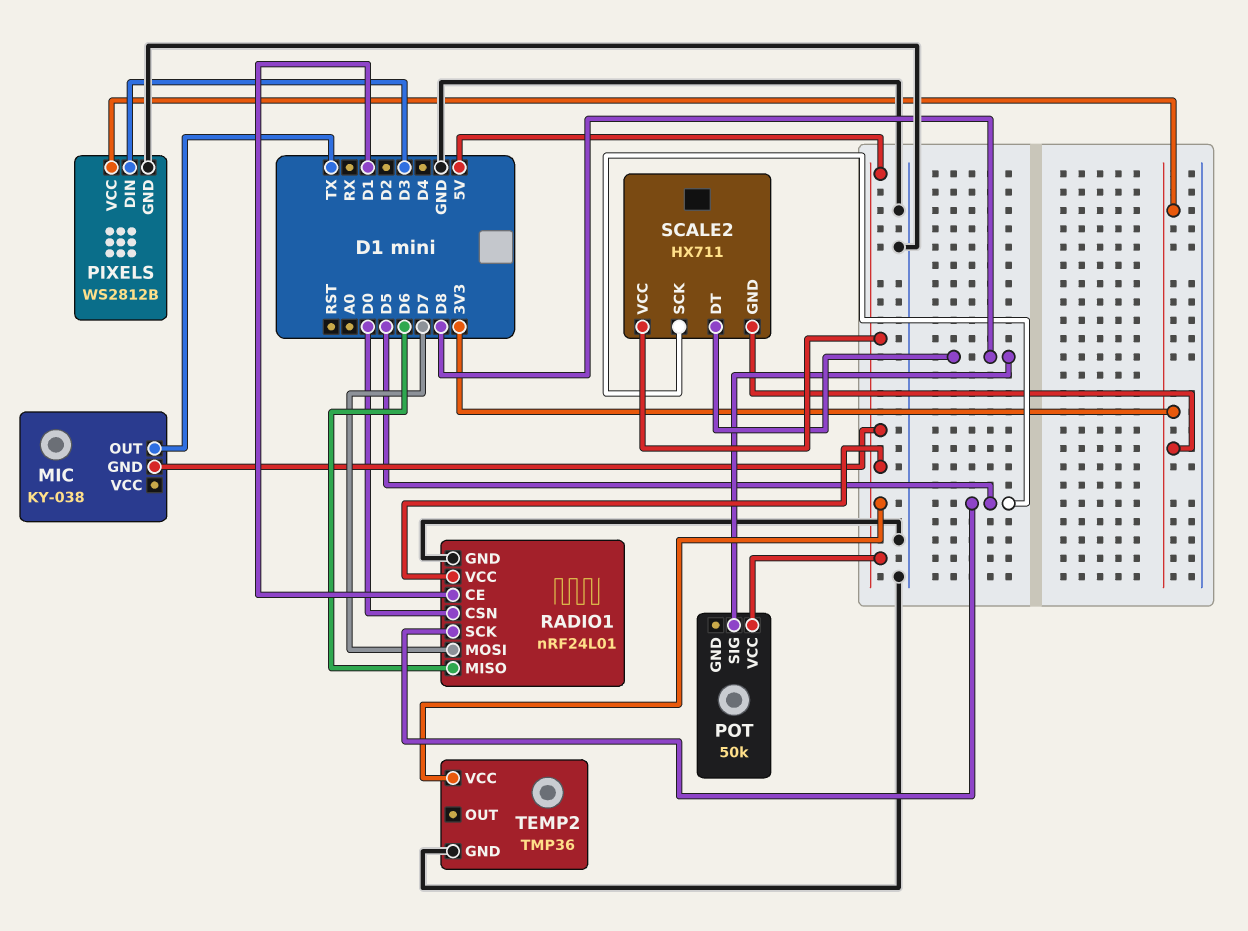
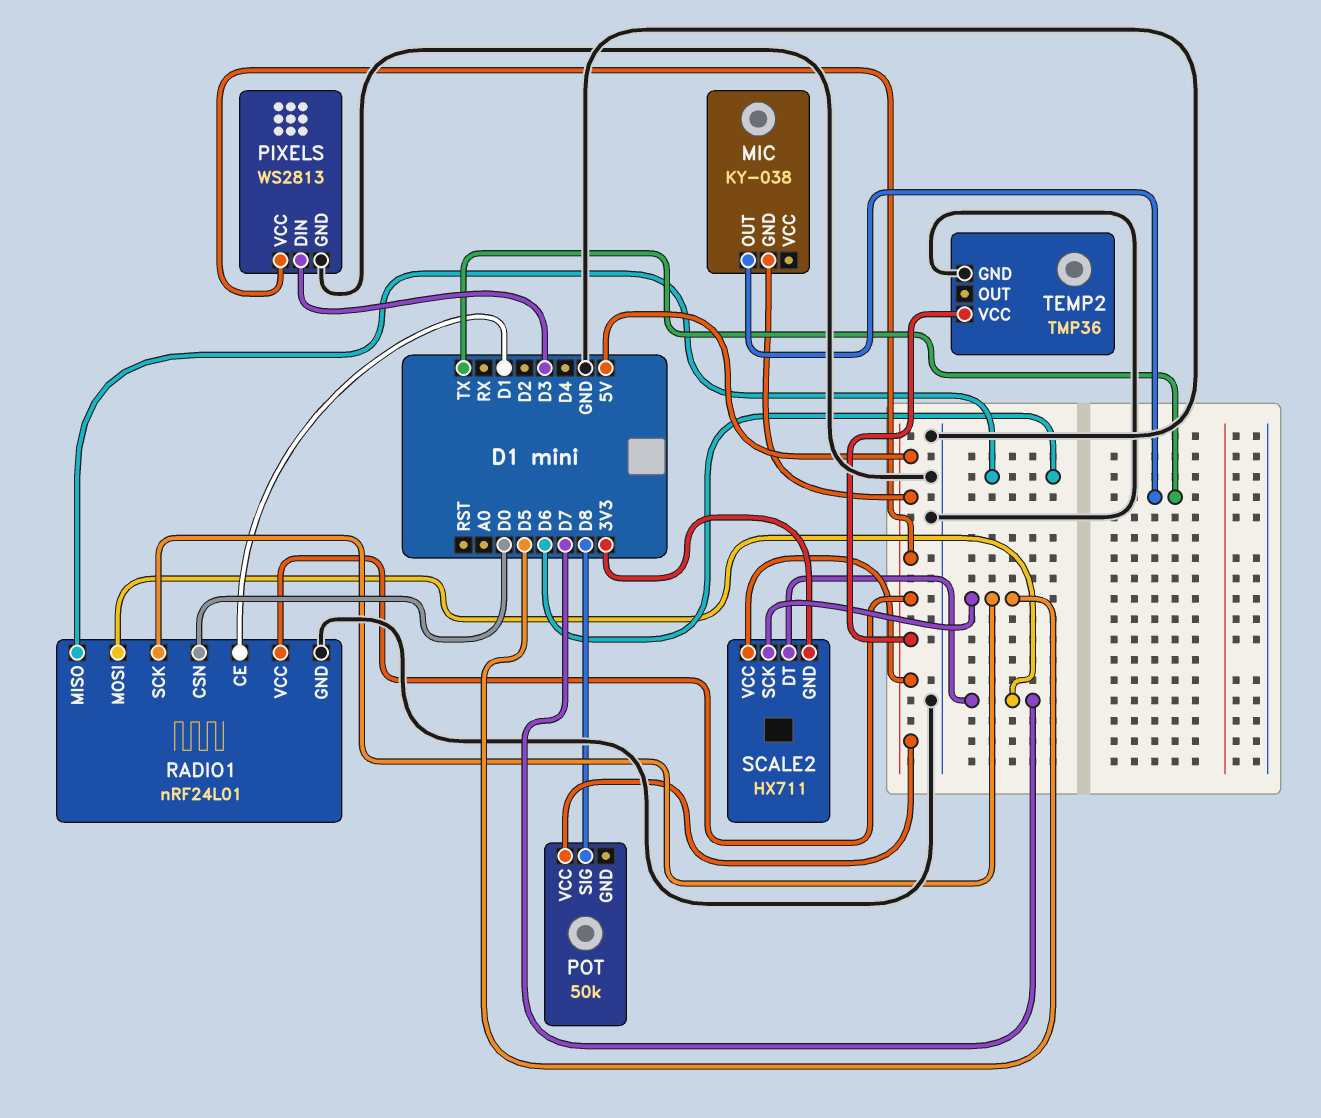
PIXELS: WS2812B -> WS2813
PIXELS pin VCC: 3V3 -> 5V
SCALE2 pin DT: D8 -> D7

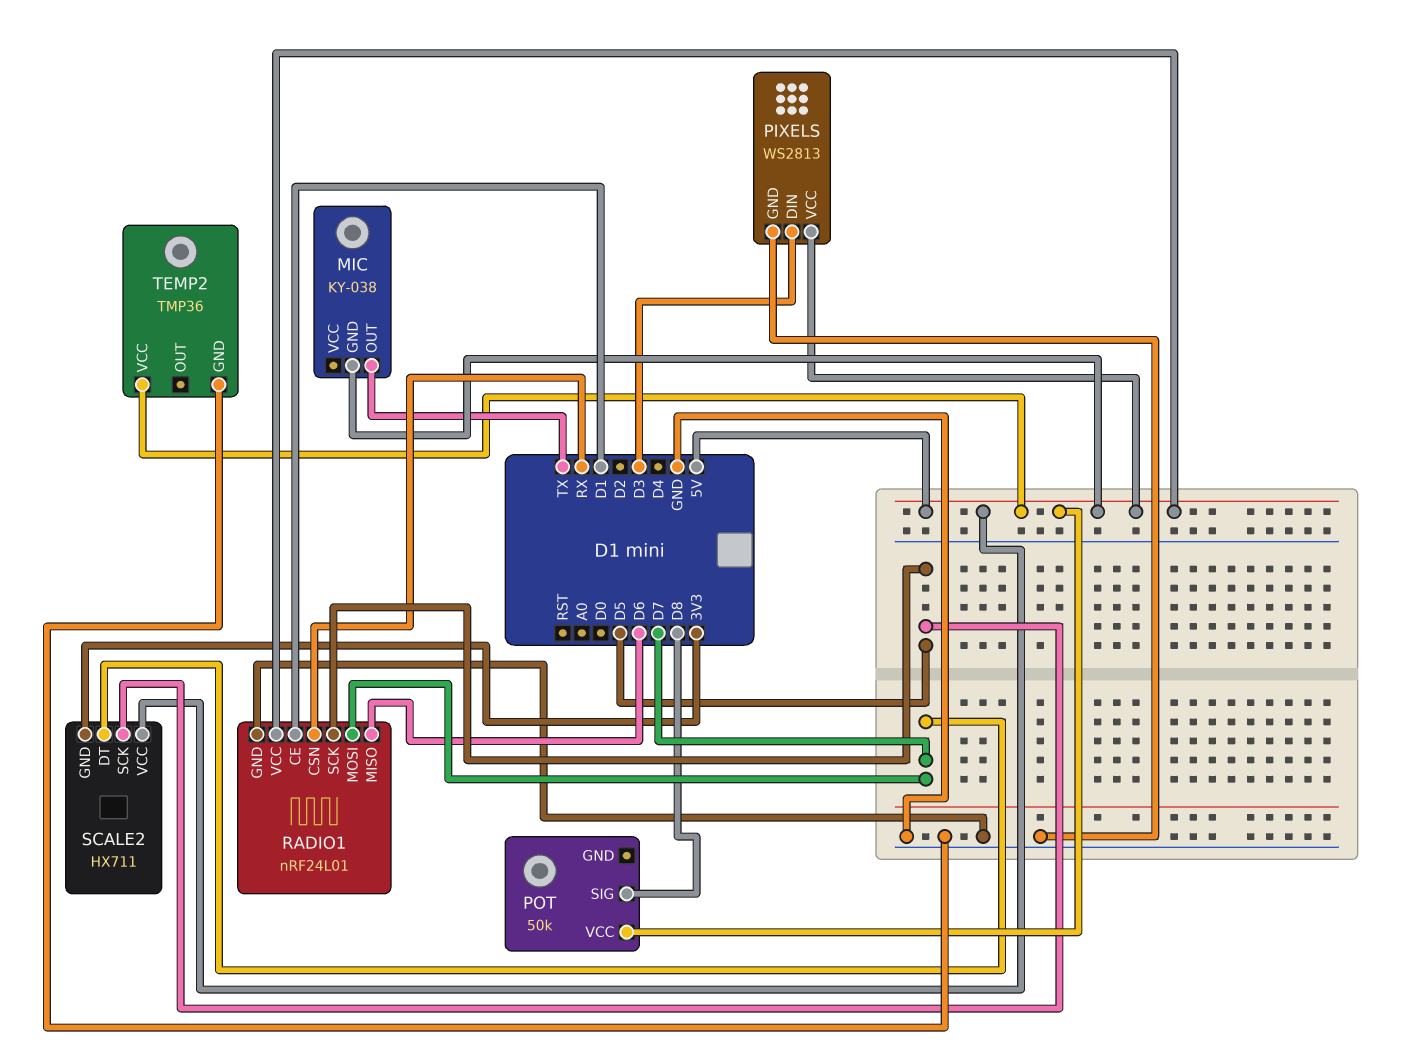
RADIO1 pin CSN: D0 -> RX

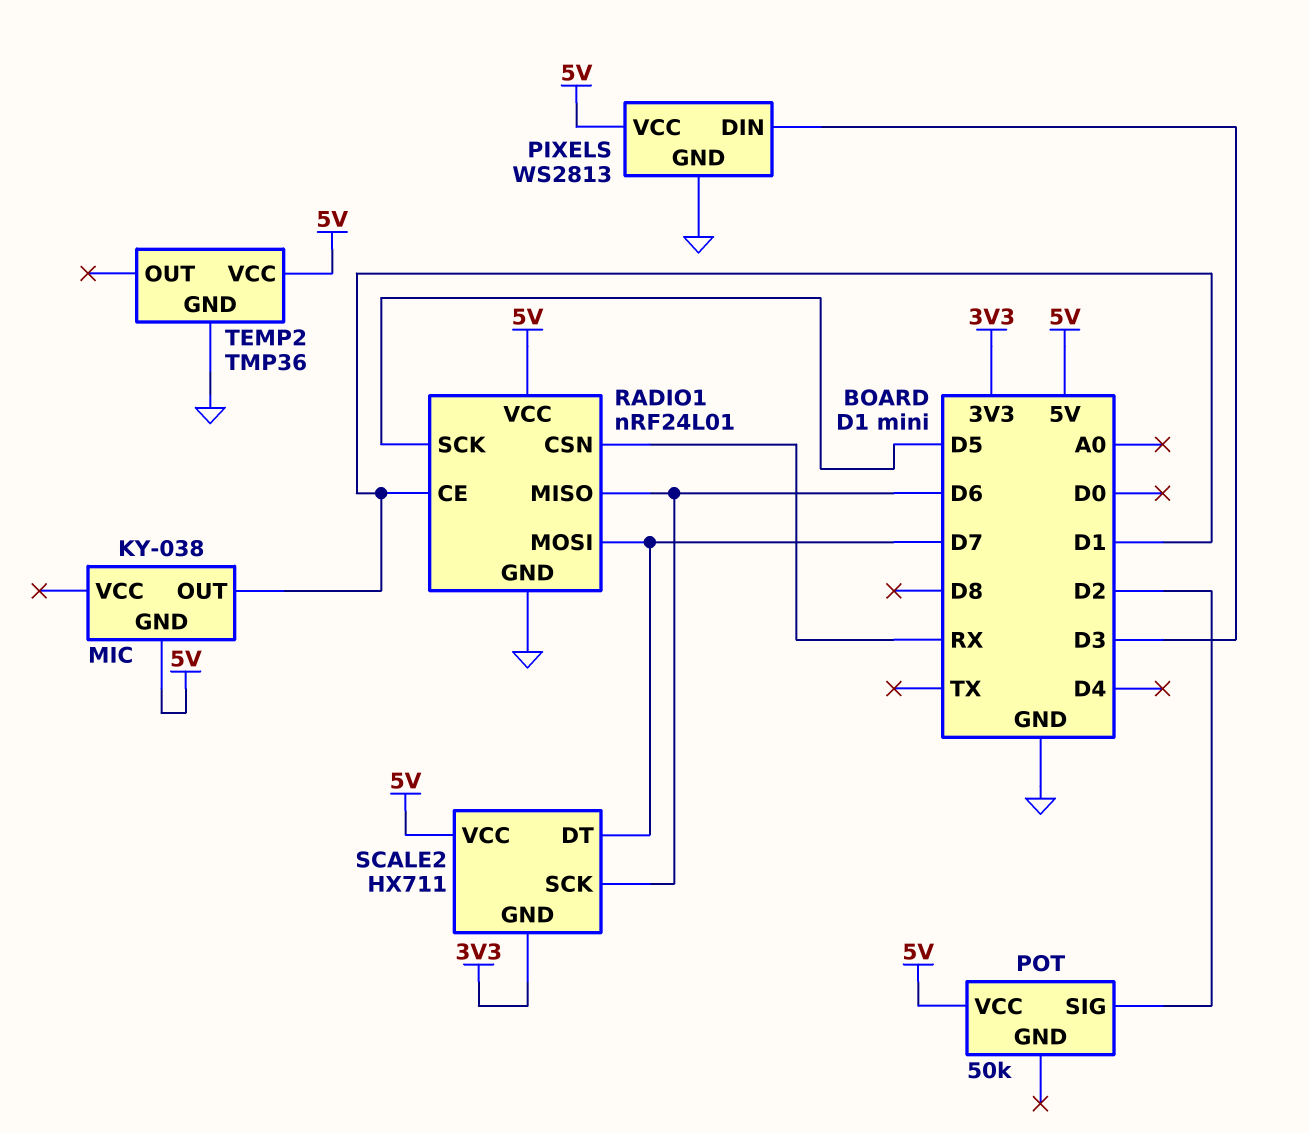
MIC pin OUT: TX -> D1
POT pin SIG: D8 -> D2
SCALE2 pin SCK: D5 -> D6

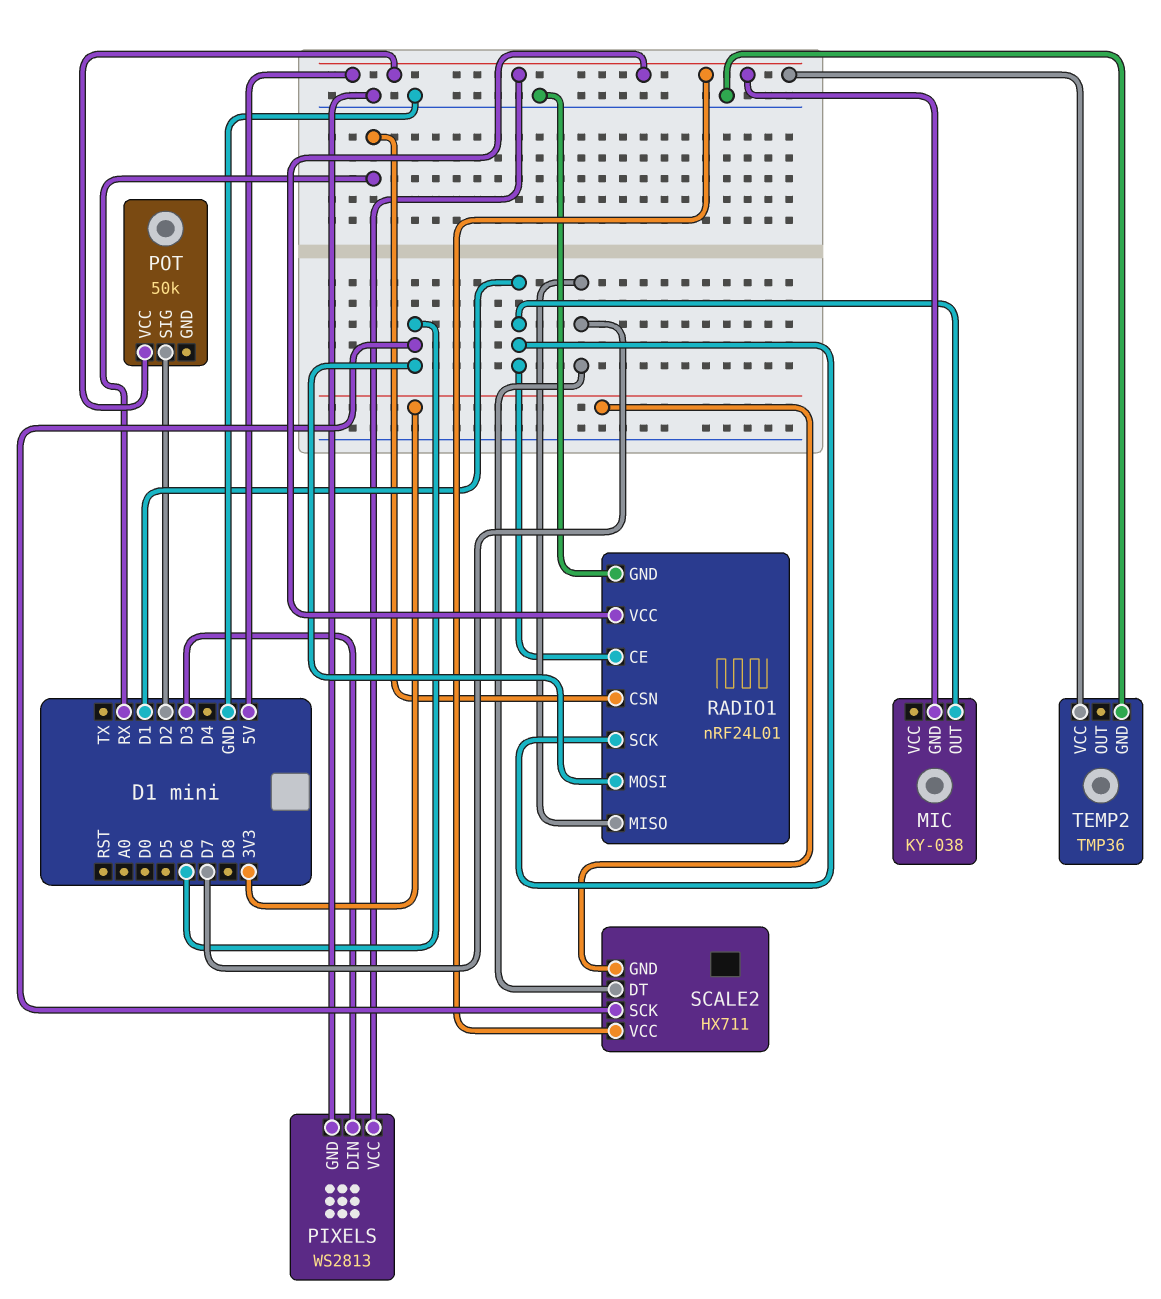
RADIO1 pin MISO: D6 -> D7
RADIO1 pin MOSI: D7 -> D6
RADIO1 pin SCK: D5 -> D1

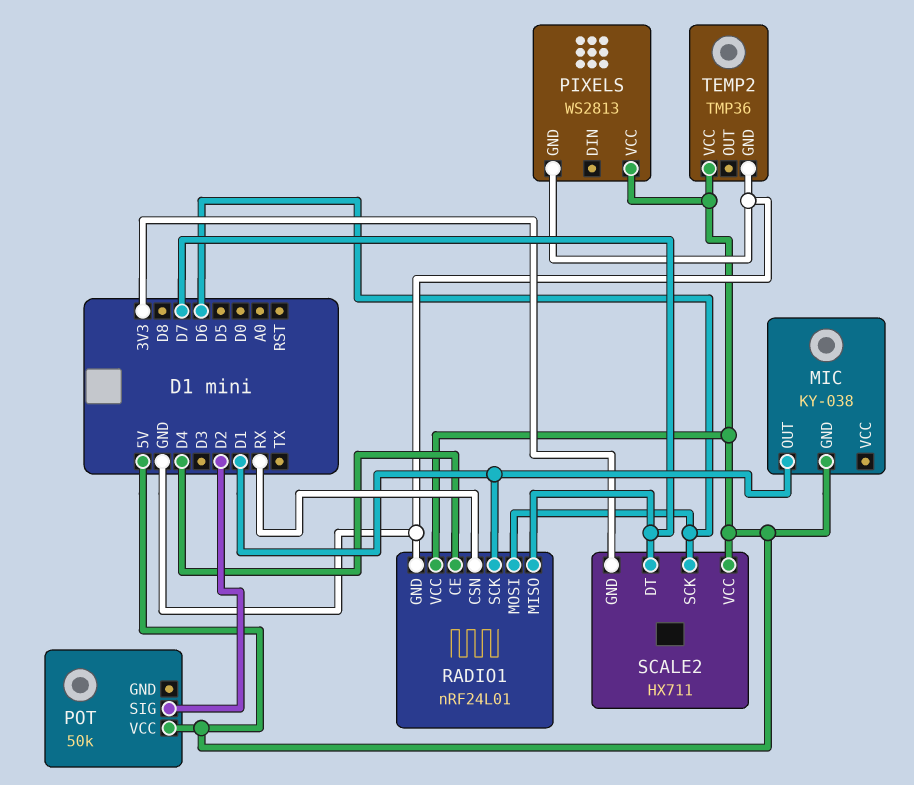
PIXELS pin DIN: D3 -> none
RADIO1 pin CE: D1 -> D4

